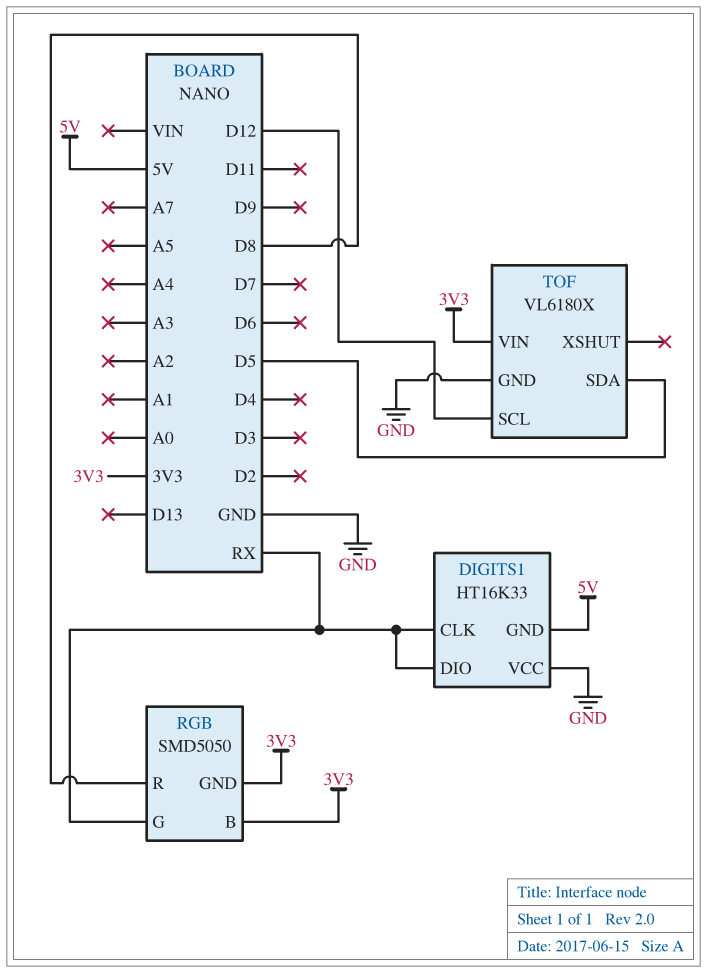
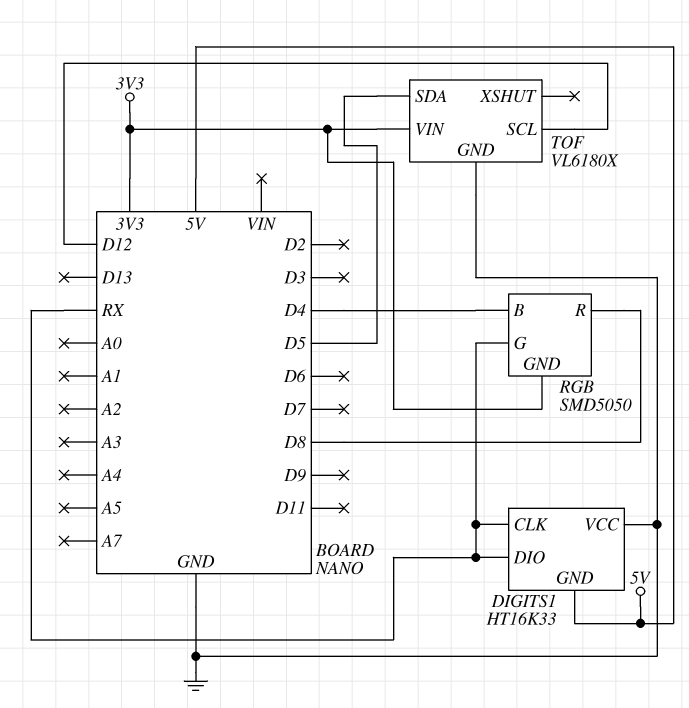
RGB pin B: 3V3 -> D4

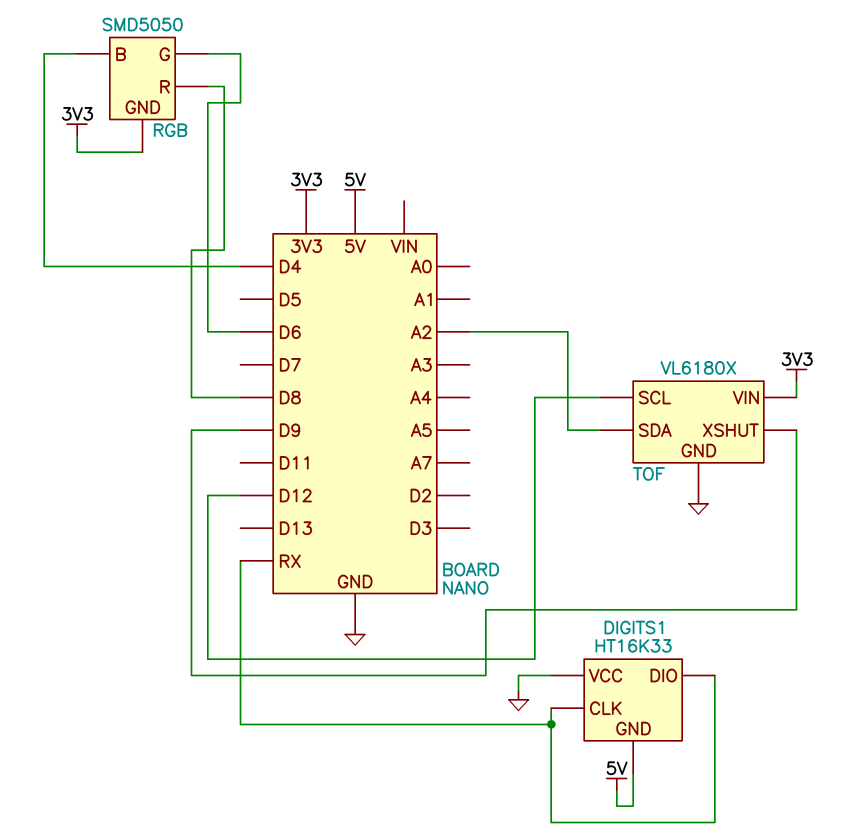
RGB pin G: RX -> D6
TOF pin SDA: D5 -> A2
TOF pin XSHUT: none -> D9

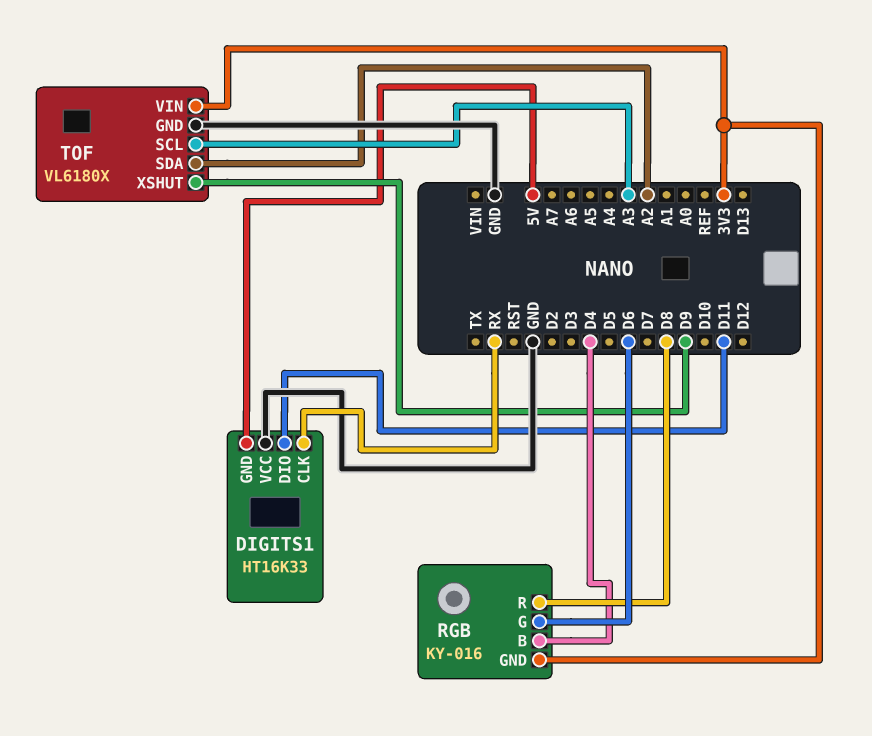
DIGITS1 pin DIO: RX -> D11
RGB: SMD5050 -> KY-016
TOF pin SCL: D12 -> A3

